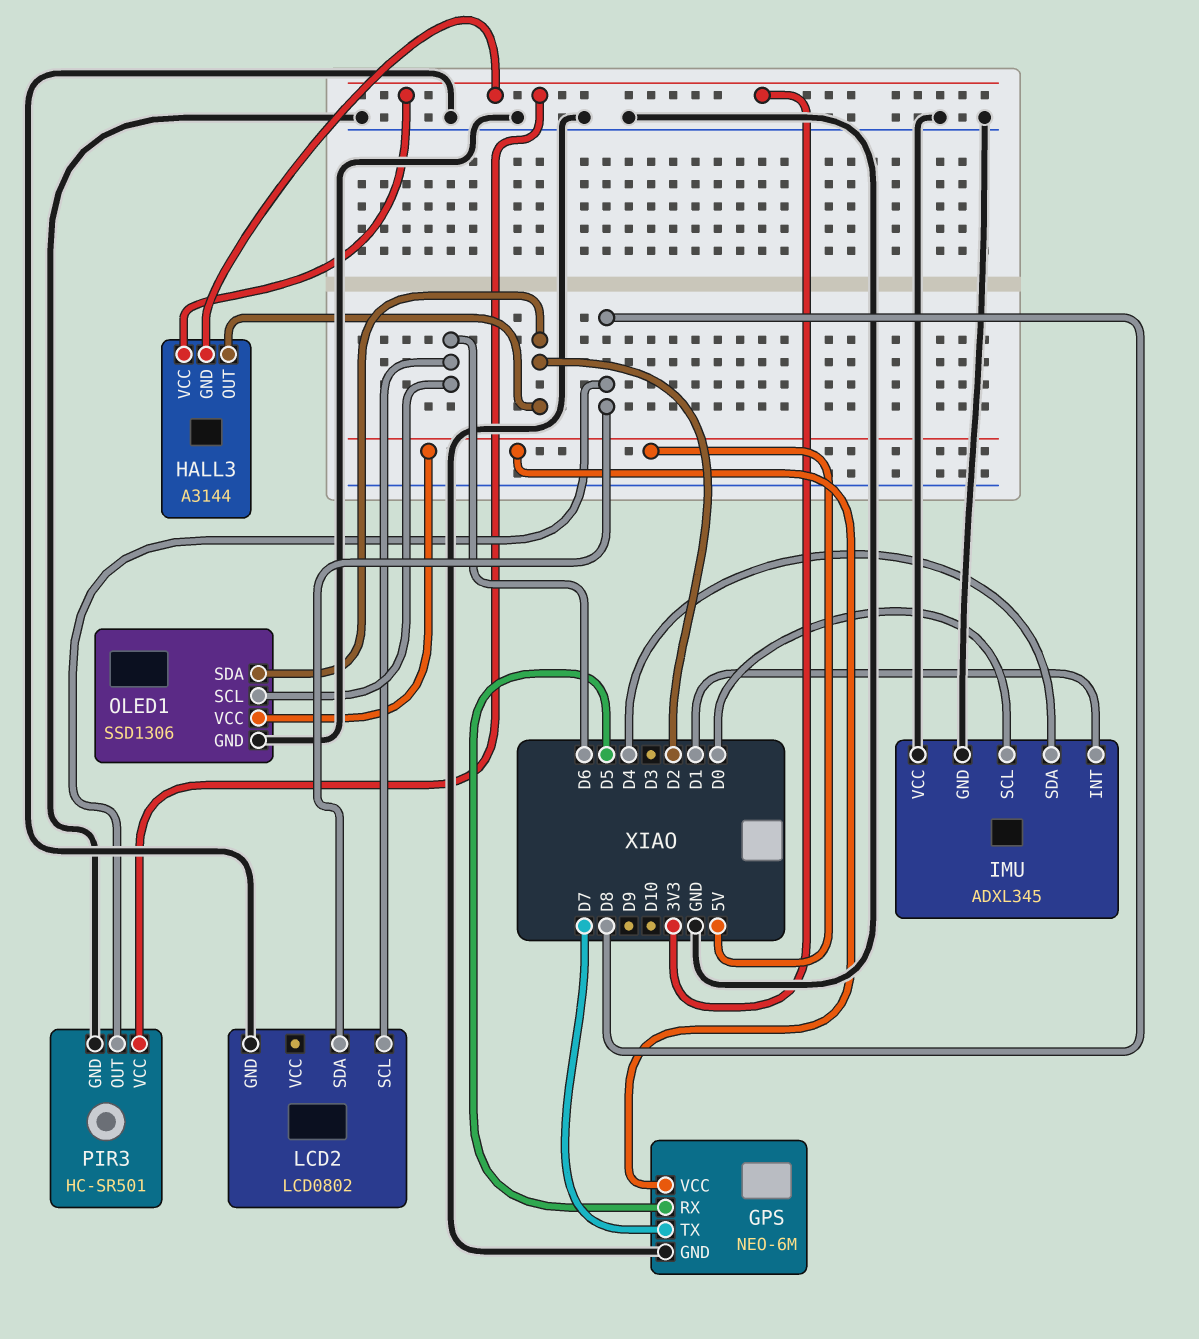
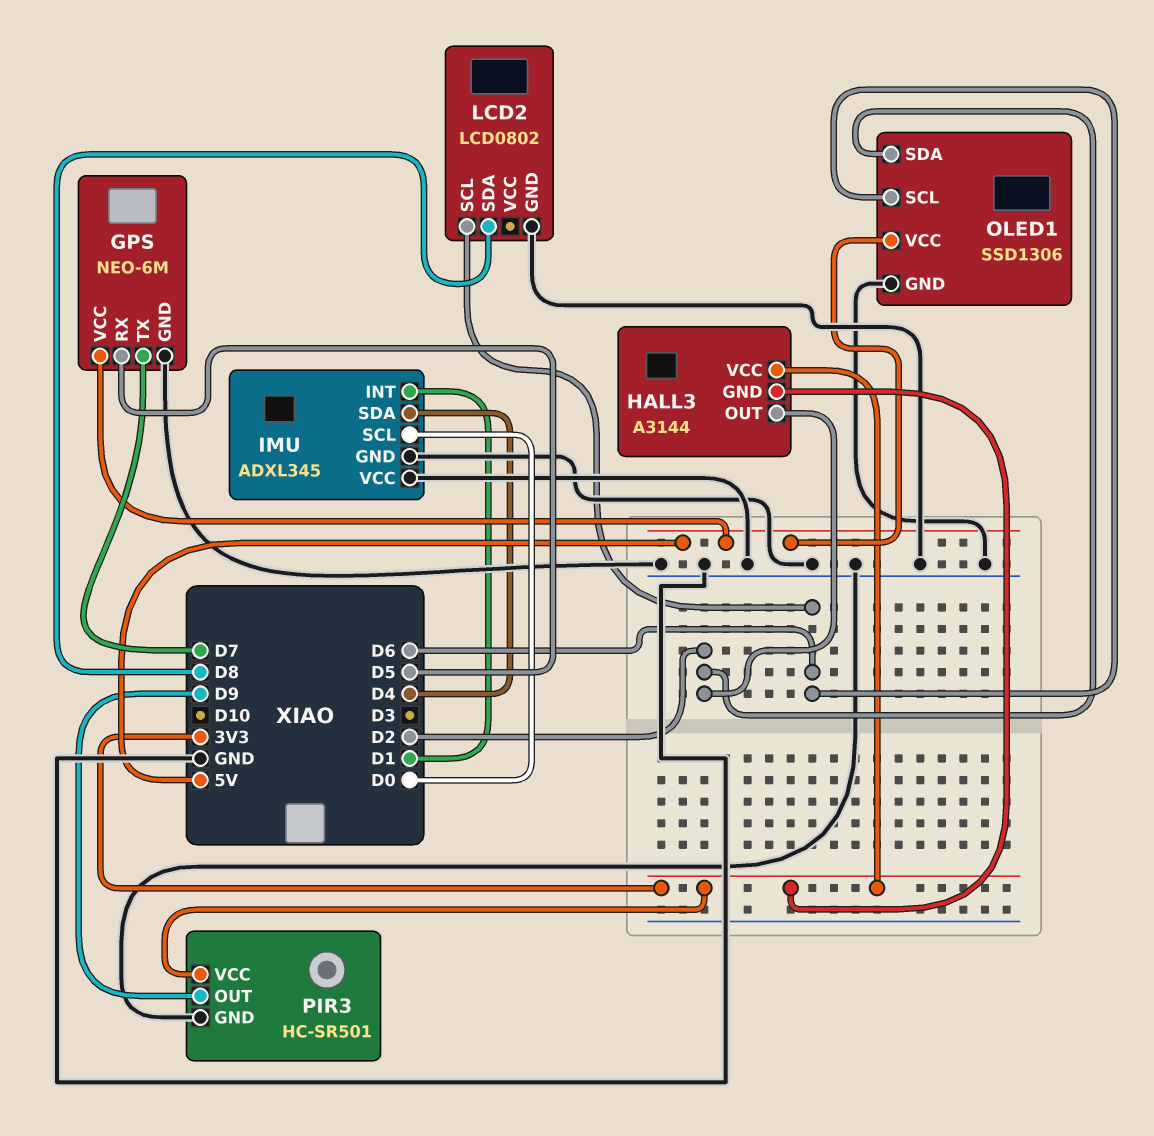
PIR3 pin OUT: D8 -> D9

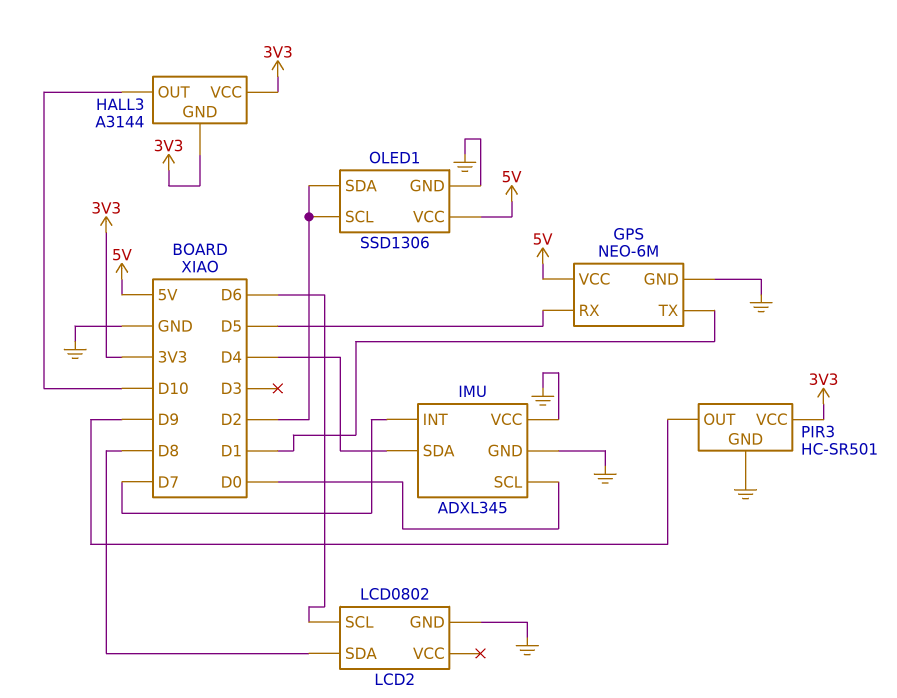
GPS pin TX: D7 -> D1
HALL3 pin OUT: D2 -> D10
IMU pin INT: D1 -> D7
OLED1 pin SCL: D6 -> D2

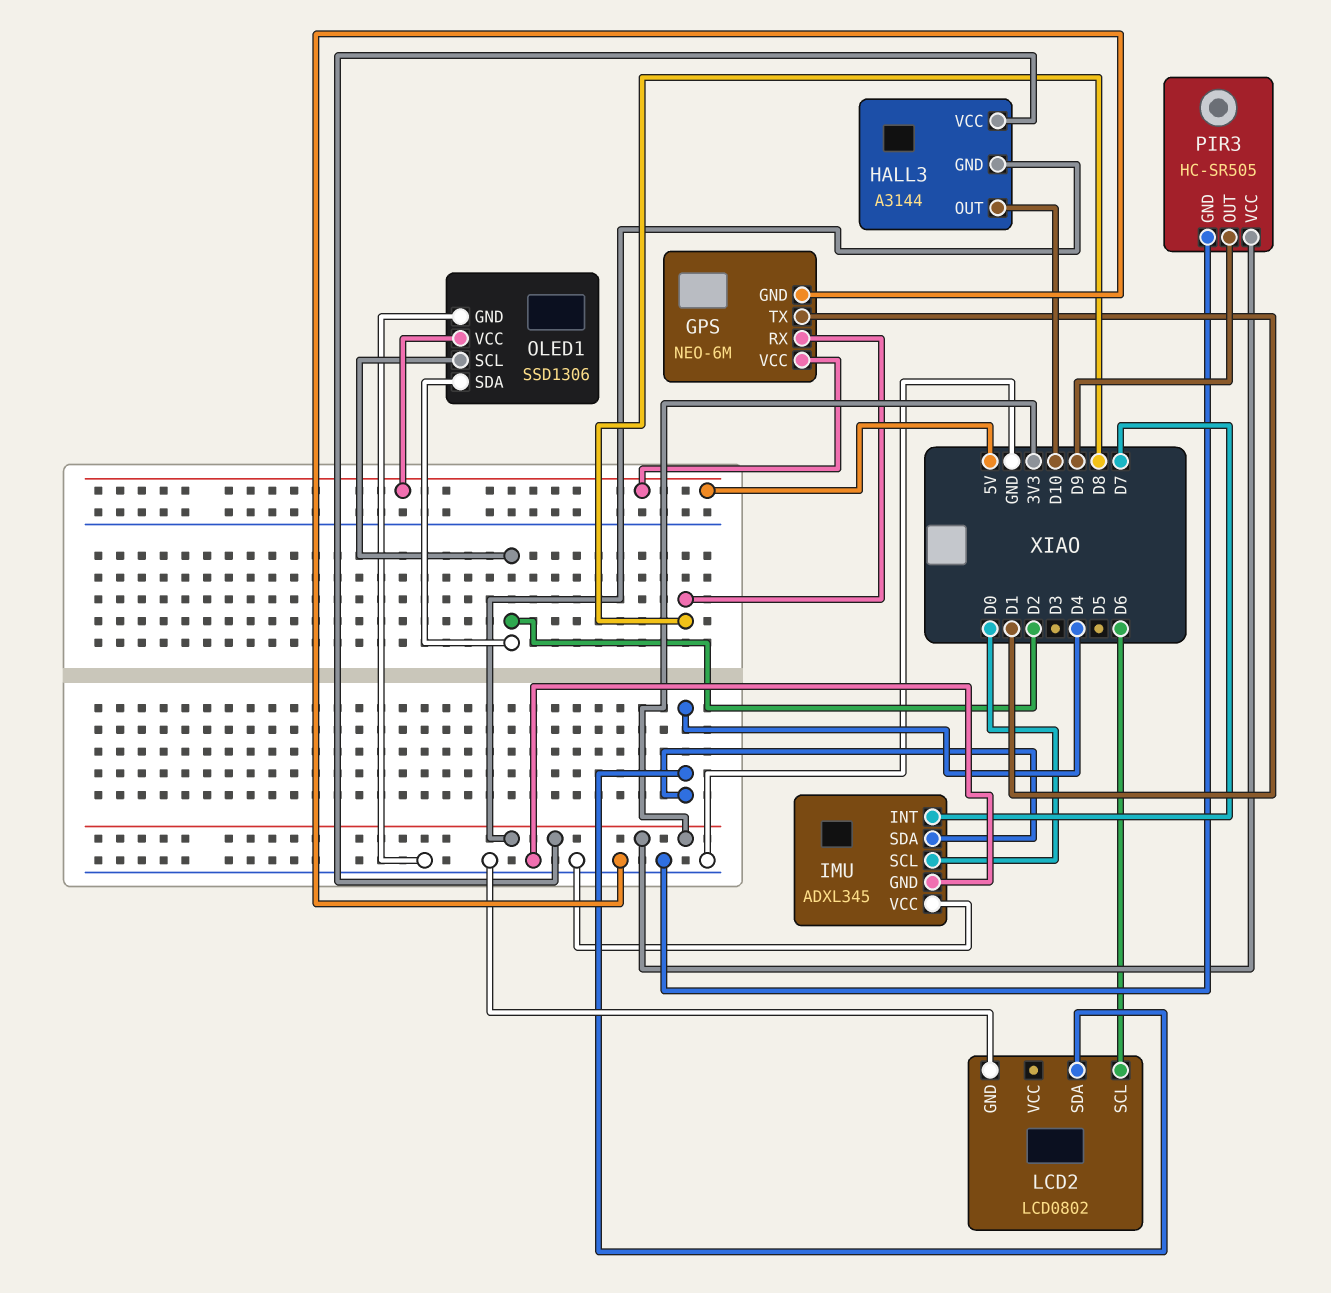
GPS pin RX: D5 -> D8
LCD2 pin SDA: D8 -> D4
PIR3: HC-SR501 -> HC-SR505

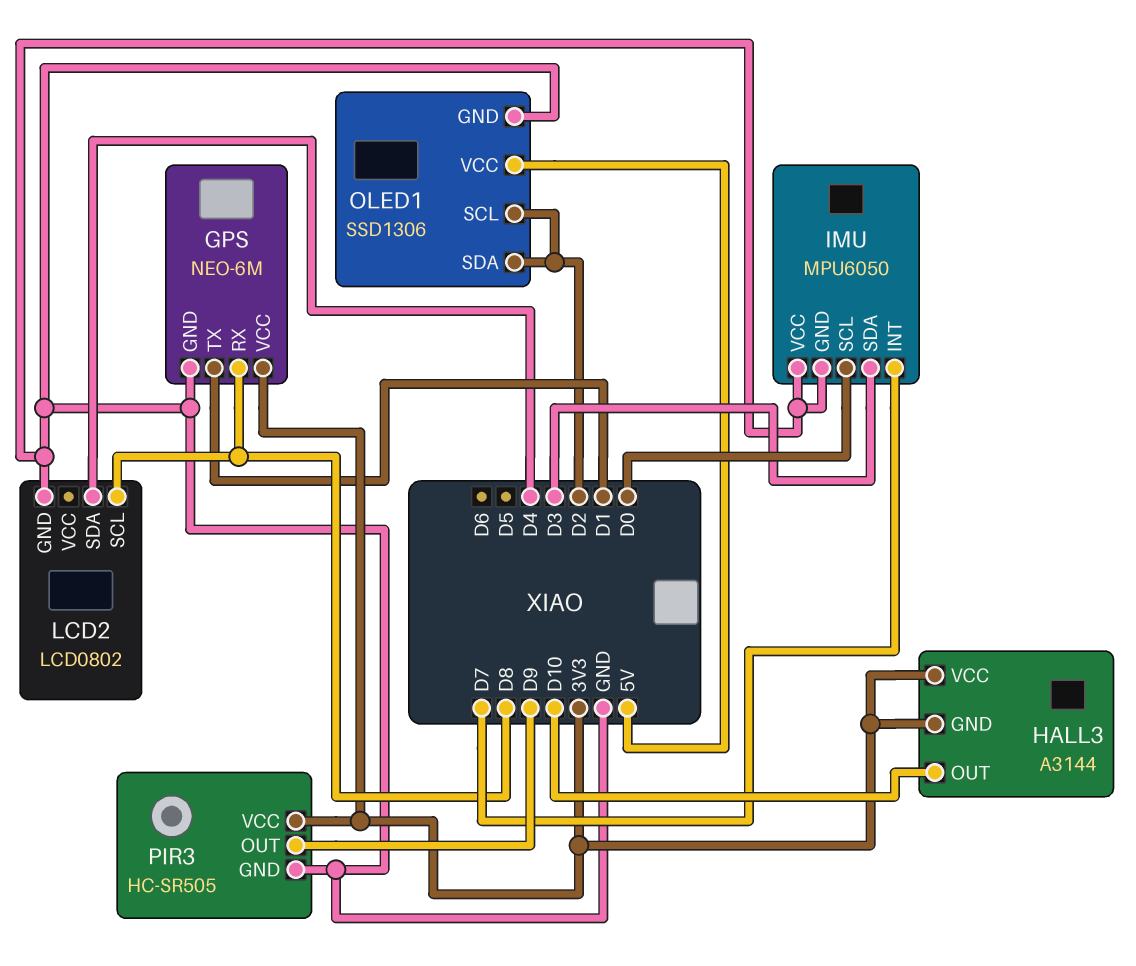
GPS pin VCC: 5V -> 3V3
IMU: ADXL345 -> MPU6050
IMU pin SDA: D4 -> D3
LCD2 pin SCL: D6 -> D8

